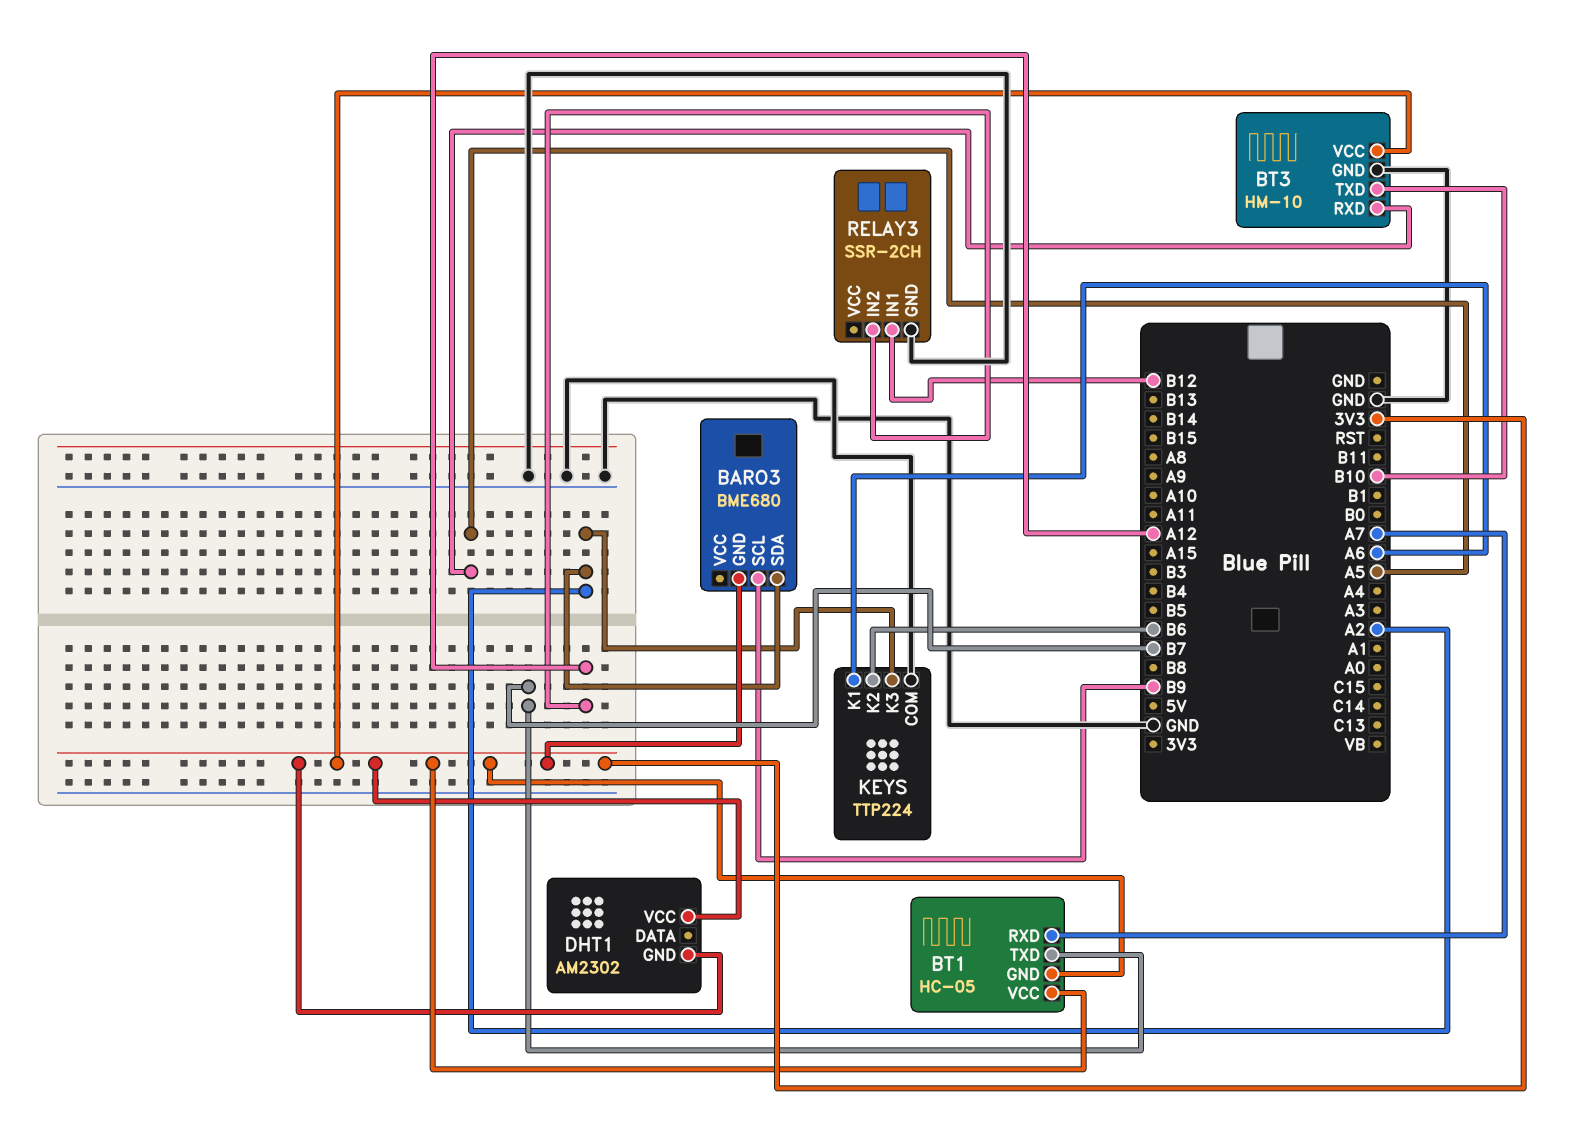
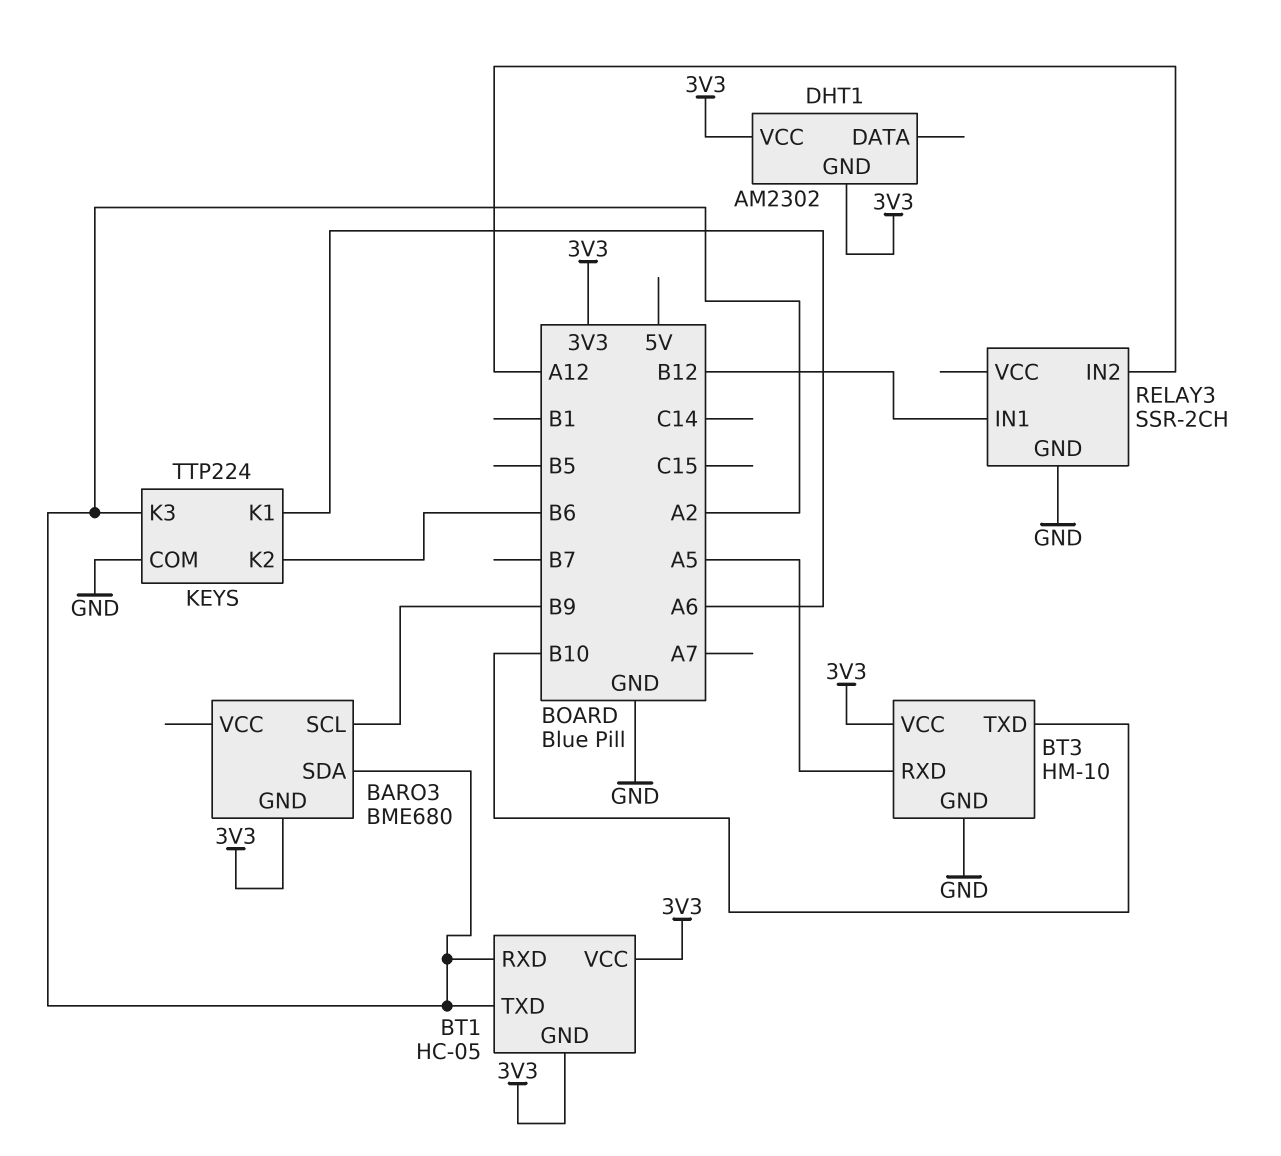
BT1 pin RXD: A7 -> A2
BT1 pin TXD: B7 -> A2

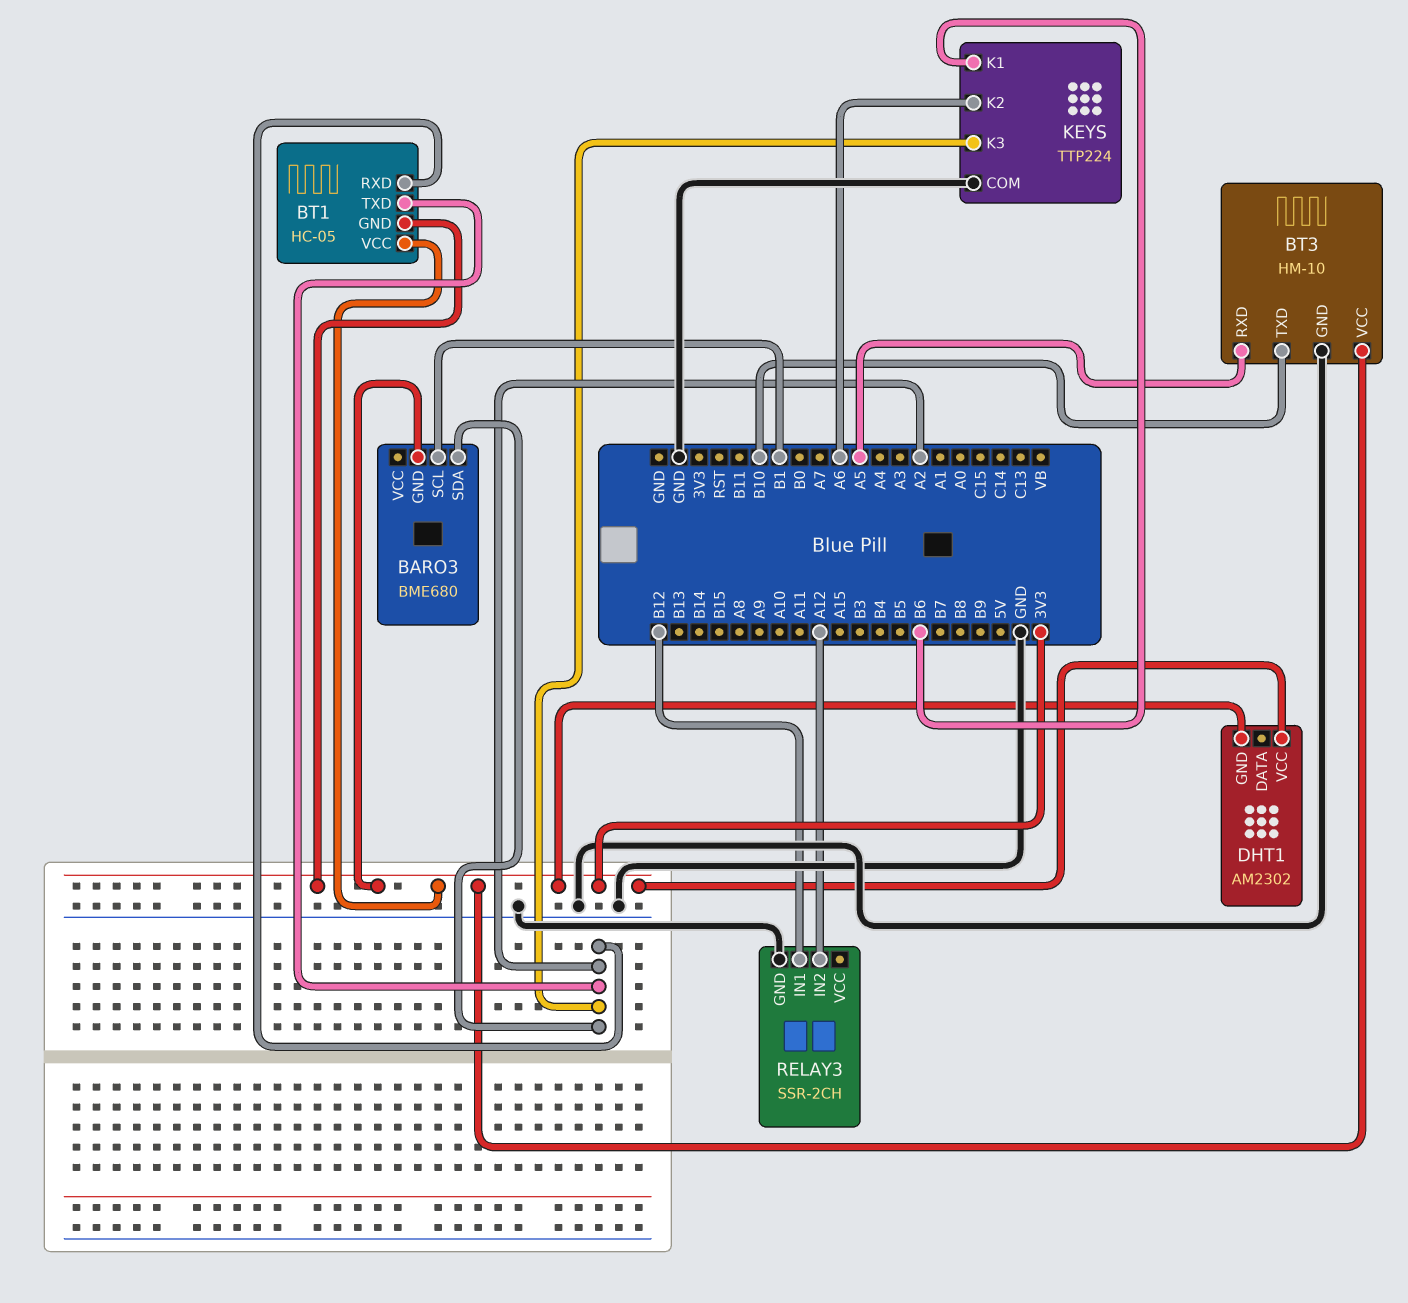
BARO3 pin SCL: B9 -> B1
KEYS pin K1: A6 -> B6
KEYS pin K2: B6 -> A6

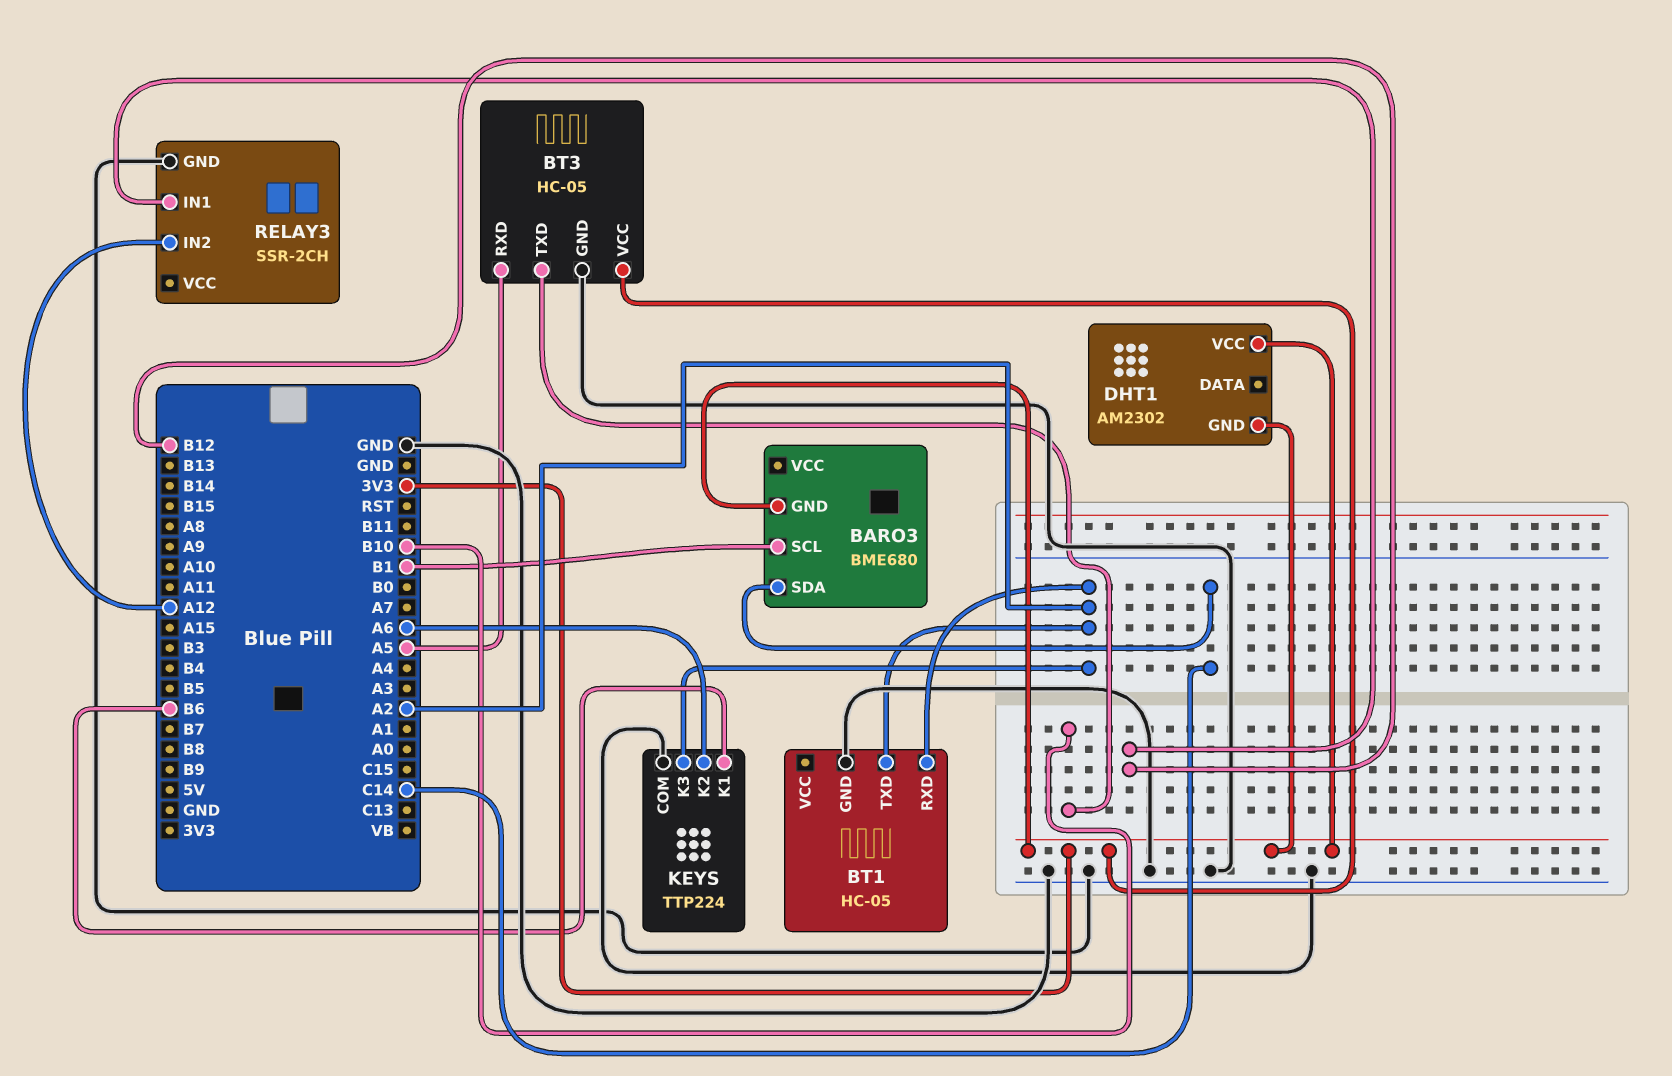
BARO3 pin SDA: A2 -> C14
BT1 pin GND: 3V3 -> GND
BT1 pin VCC: 3V3 -> none
BT3: HM-10 -> HC-05

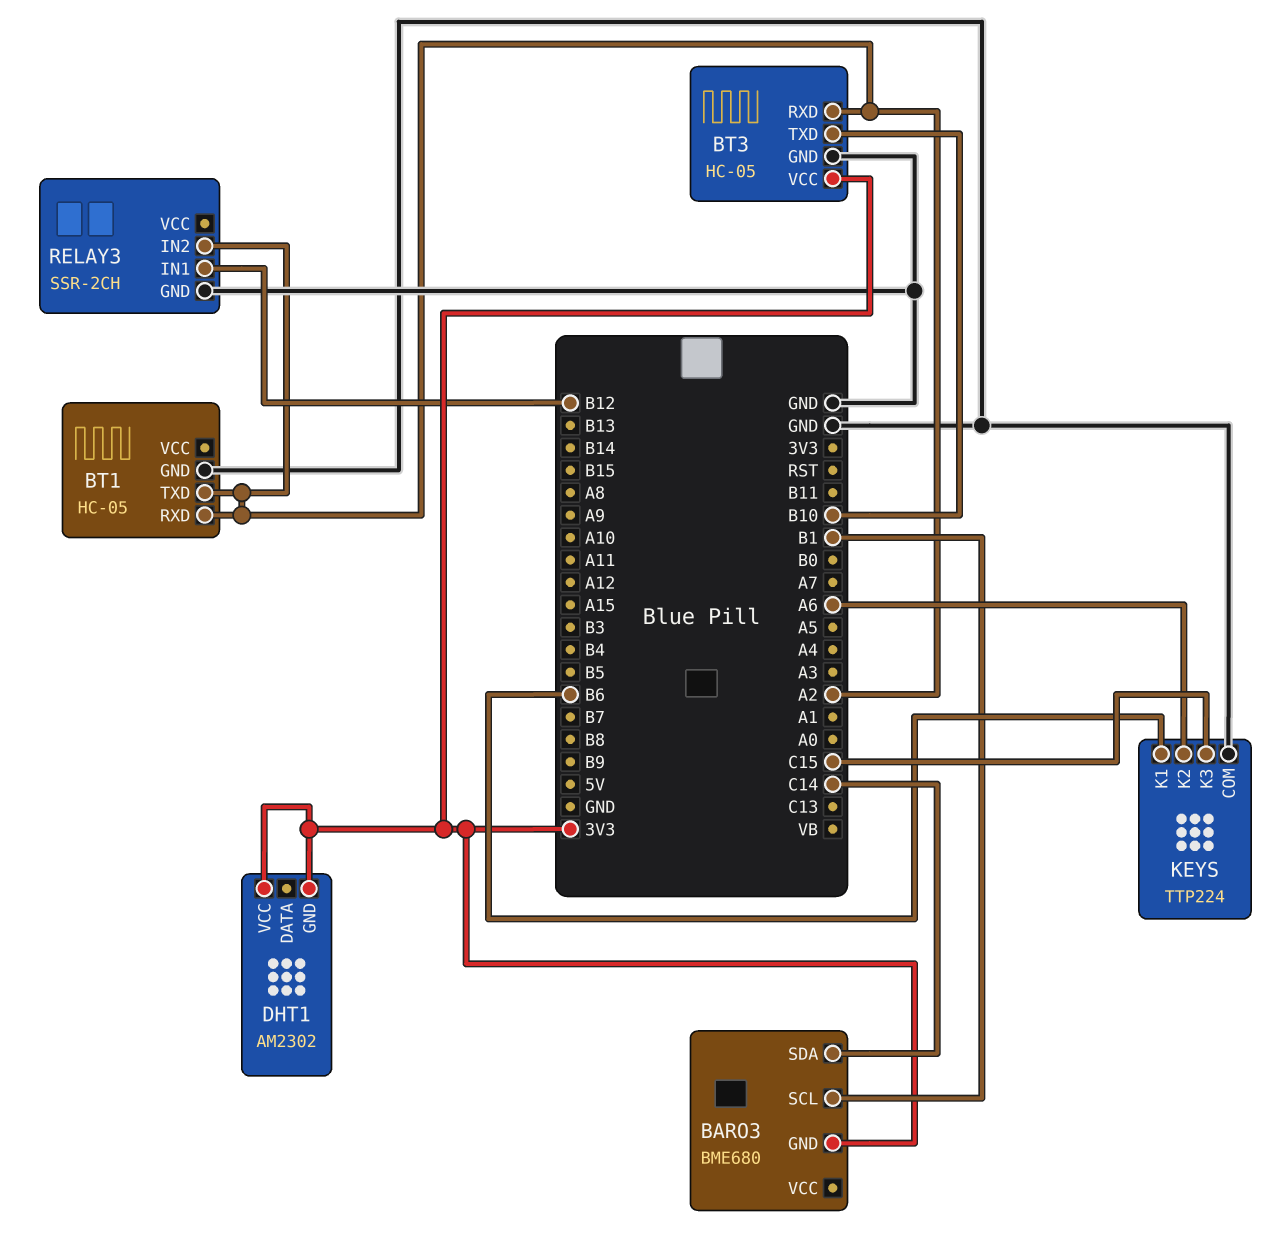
BT3 pin RXD: A5 -> A2
KEYS pin K3: A2 -> C15
RELAY3 pin IN2: A12 -> A2

